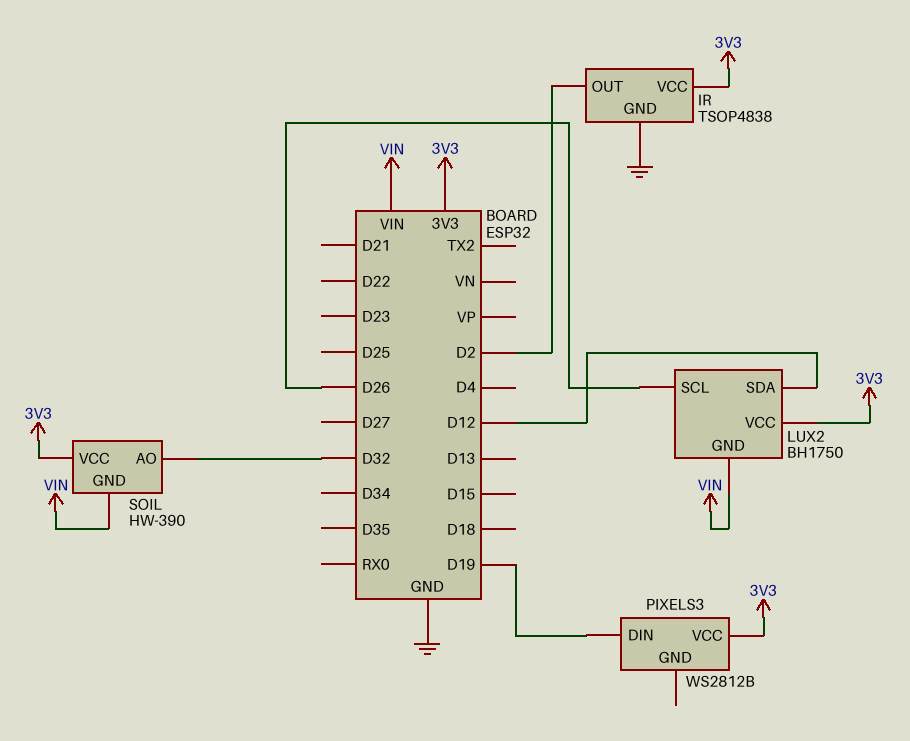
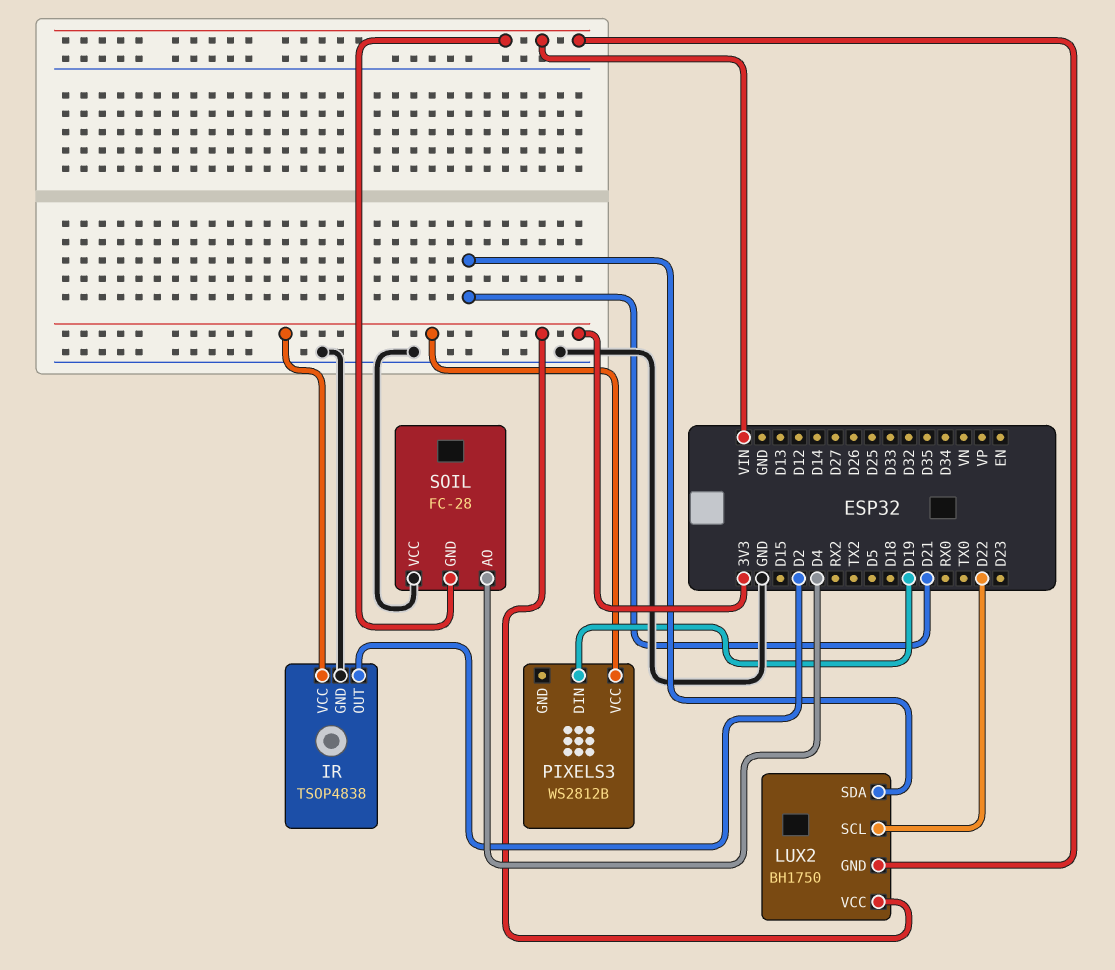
LUX2 pin SCL: D26 -> D22
LUX2 pin SDA: D12 -> D21
SOIL: HW-390 -> FC-28
SOIL pin AO: D32 -> D4
SOIL pin VCC: 3V3 -> GND

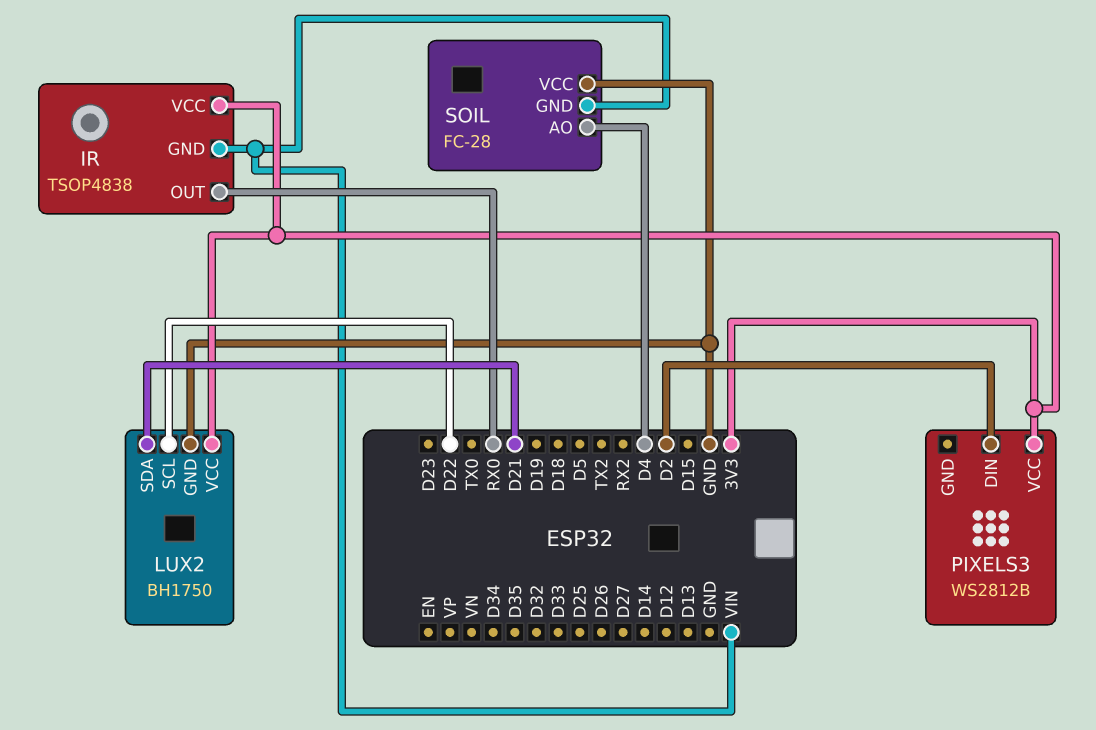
IR pin GND: GND -> VIN
IR pin OUT: D2 -> RX0
LUX2 pin GND: VIN -> GND
PIXELS3 pin DIN: D19 -> D2

